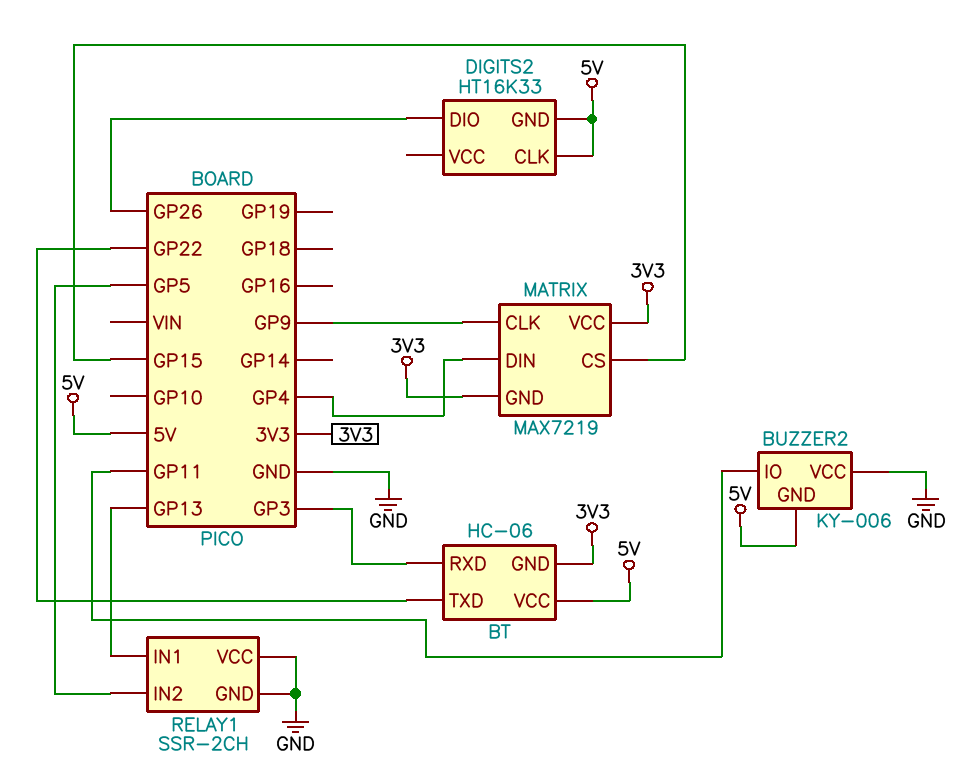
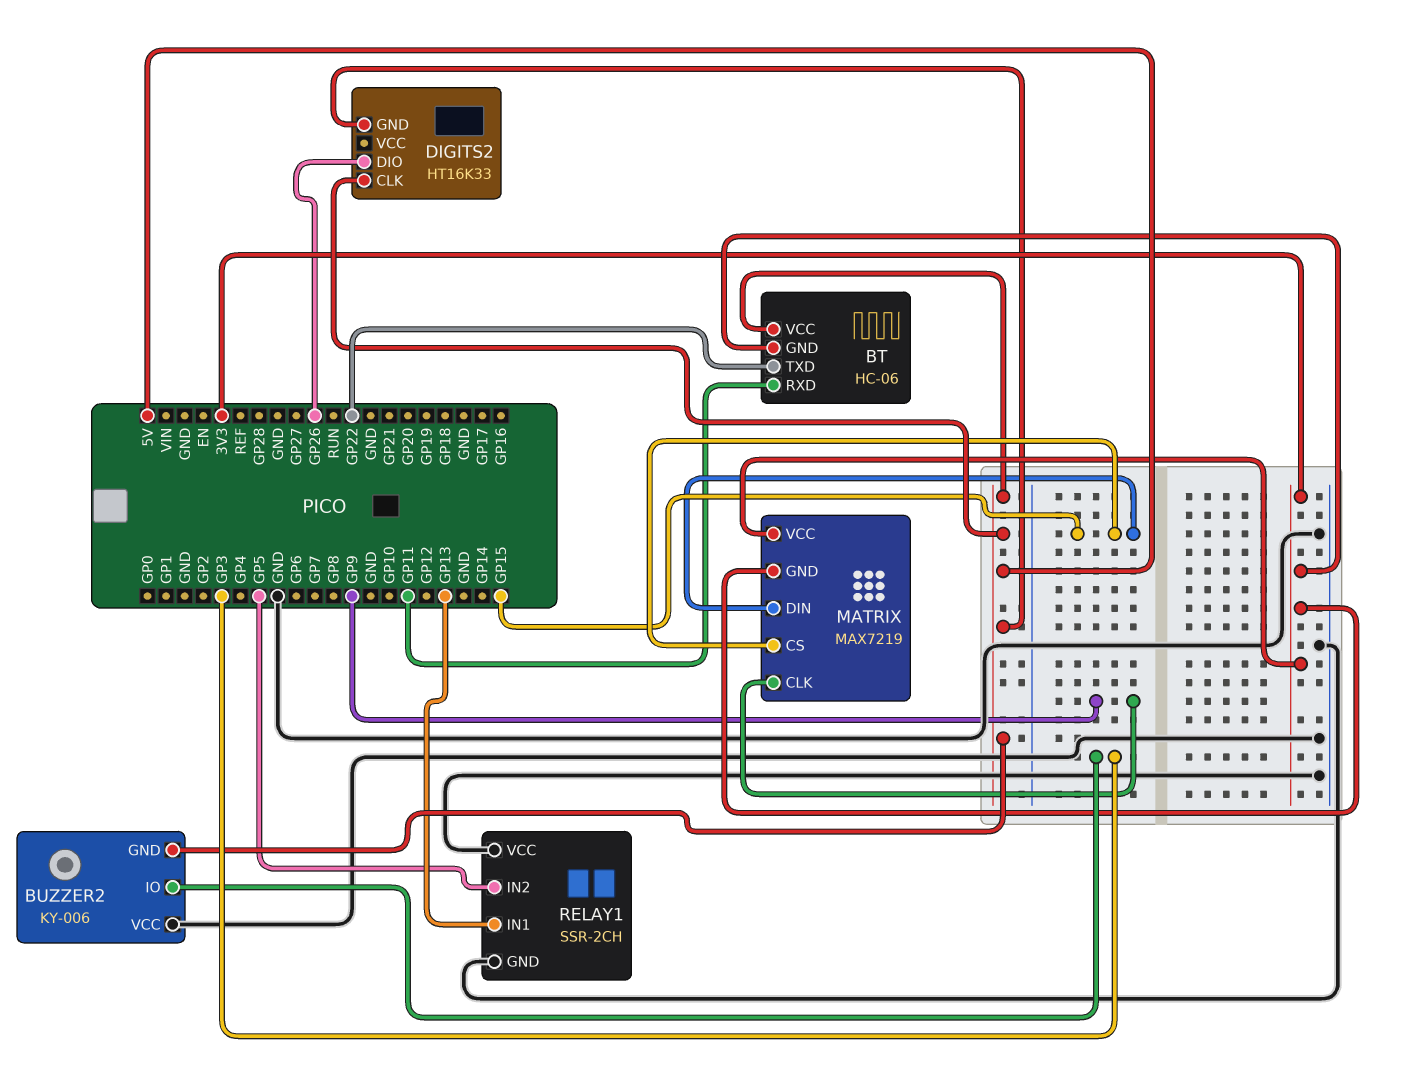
BT pin RXD: GP3 -> GP11
BUZZER2 pin IO: GP11 -> GP3
MATRIX pin DIN: GP4 -> GP15

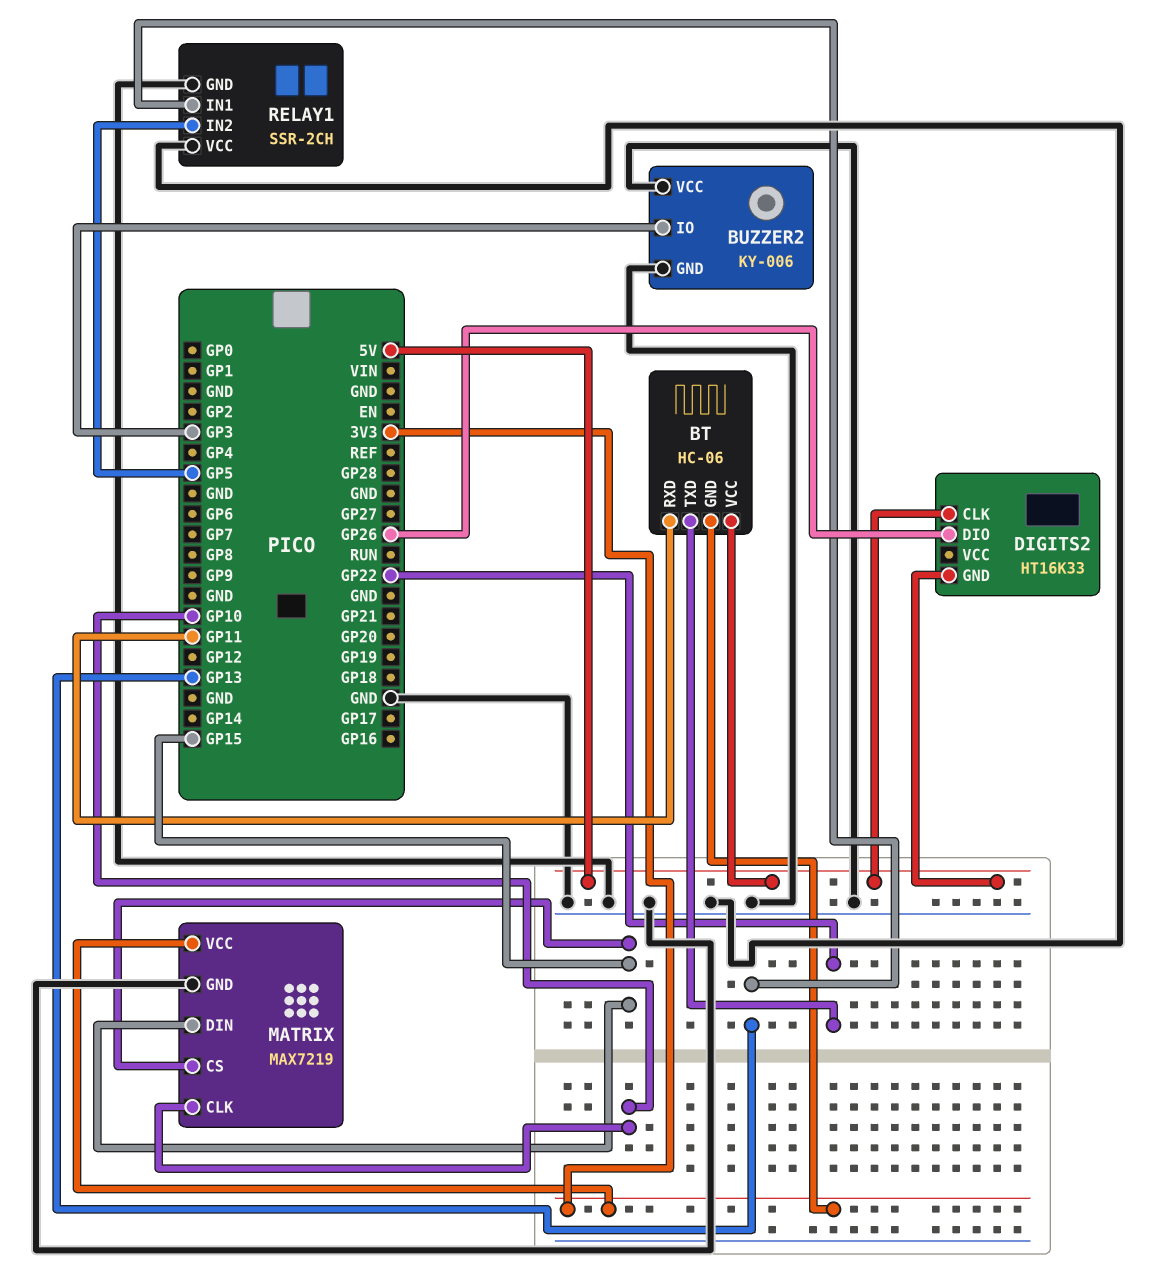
BUZZER2 pin GND: 5V -> GND
MATRIX pin CLK: GP9 -> GP10
MATRIX pin GND: 3V3 -> GND

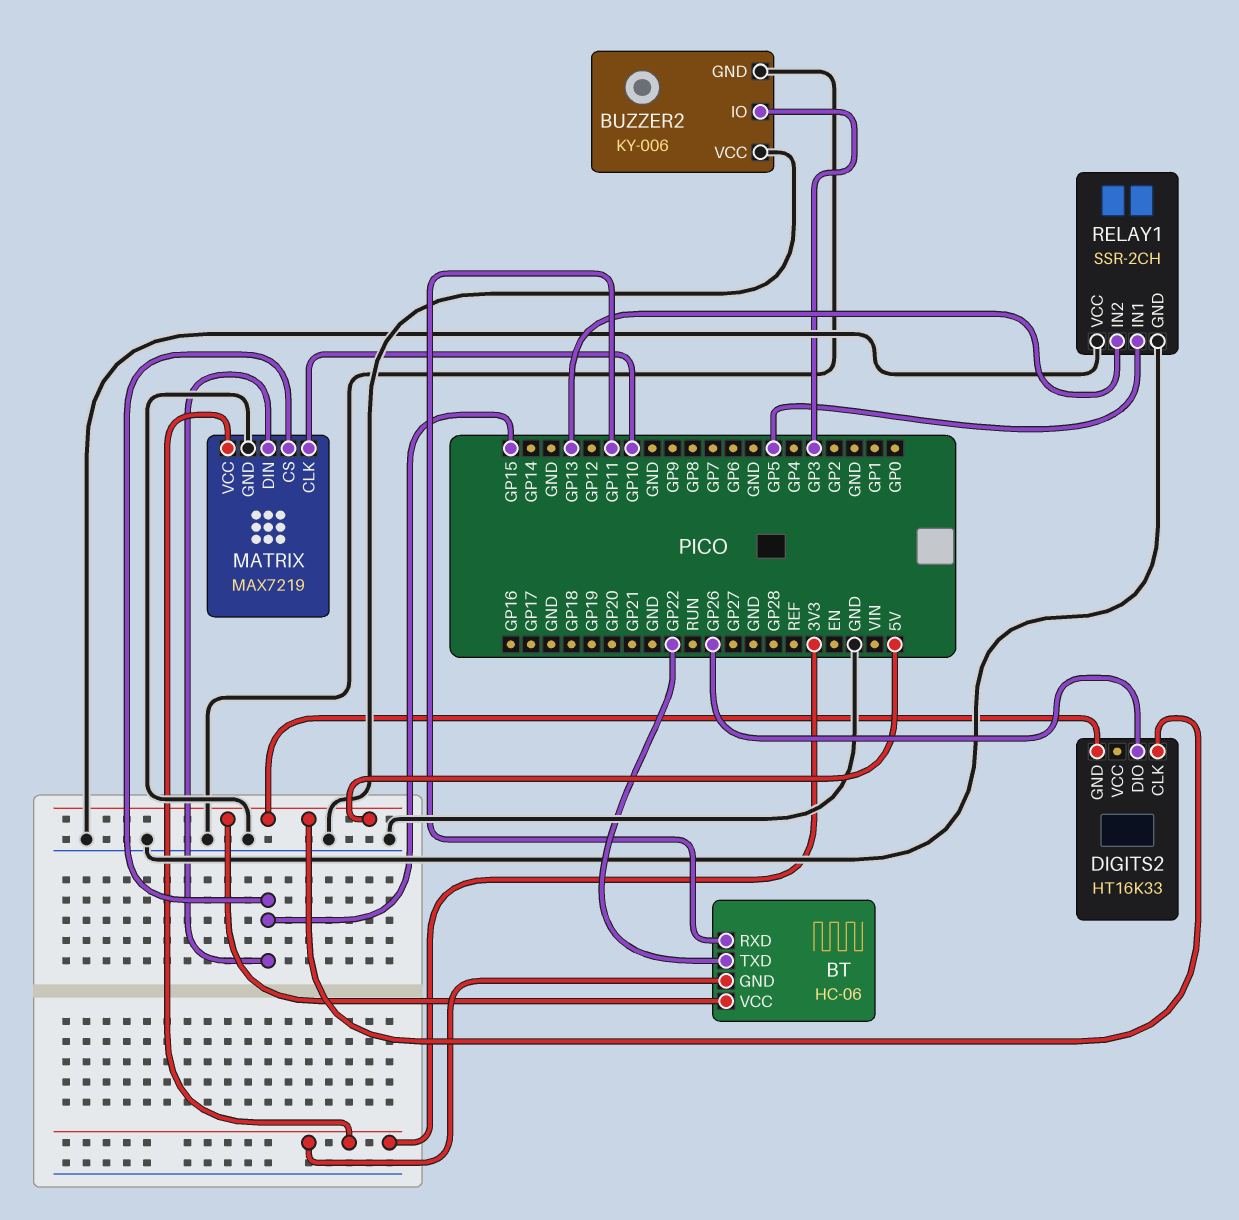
RELAY1 pin IN1: GP13 -> GP5
RELAY1 pin IN2: GP5 -> GP13

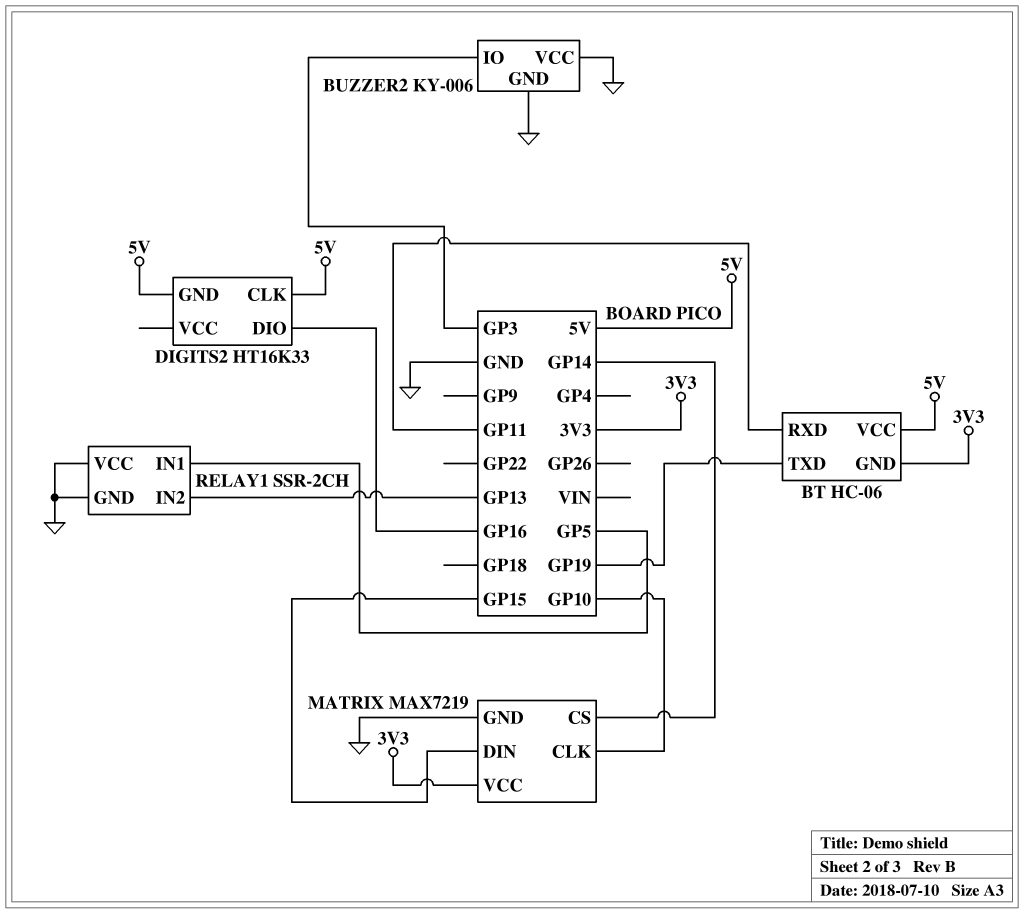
BT pin TXD: GP22 -> GP19
DIGITS2 pin DIO: GP26 -> GP16
MATRIX pin CS: GP15 -> GP14

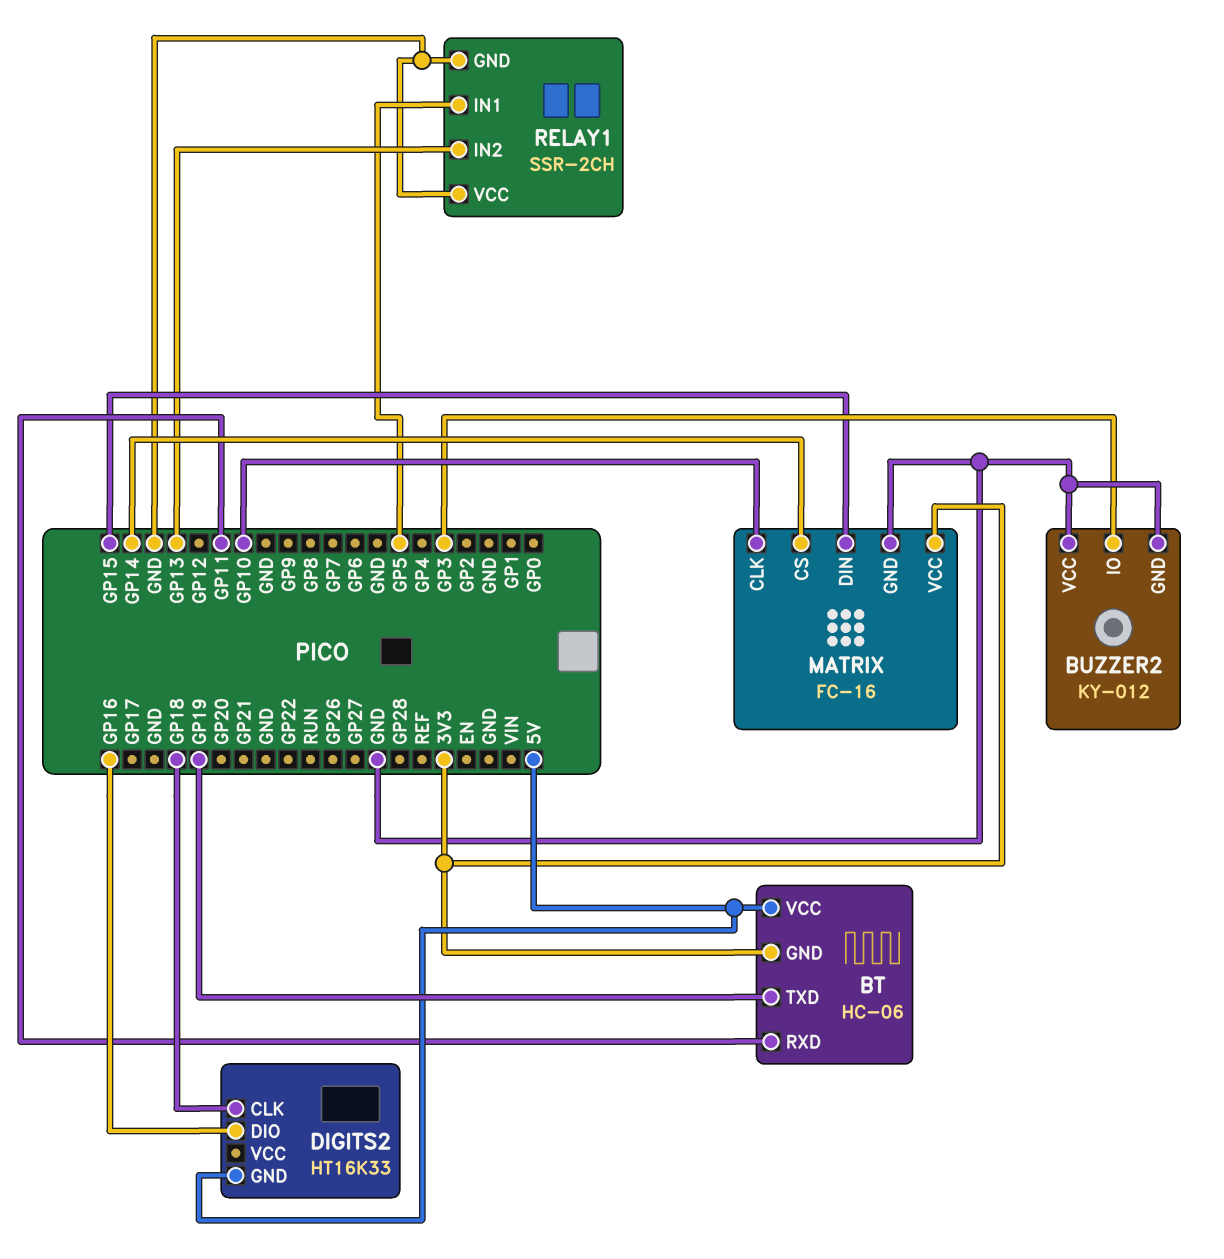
BUZZER2: KY-006 -> KY-012
DIGITS2 pin CLK: 5V -> GP18
MATRIX: MAX7219 -> FC-16

